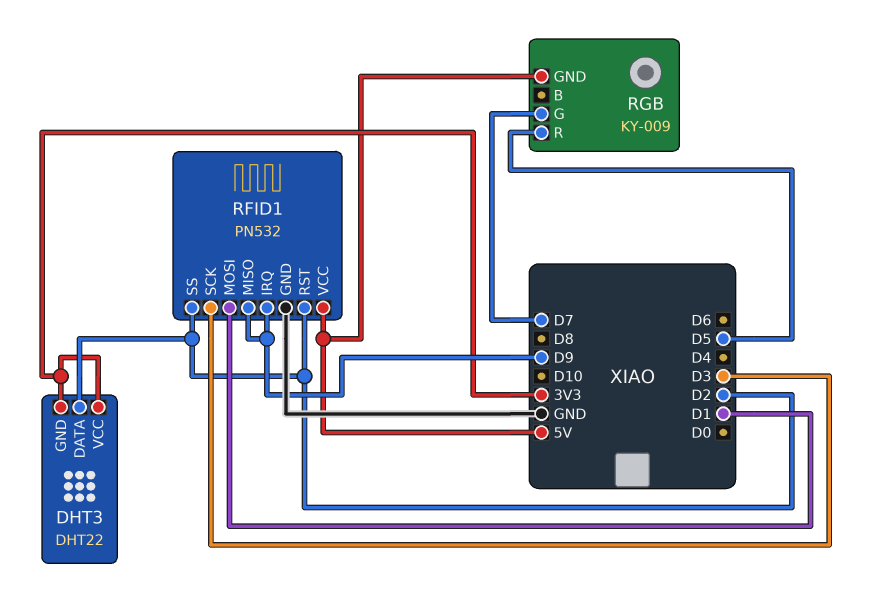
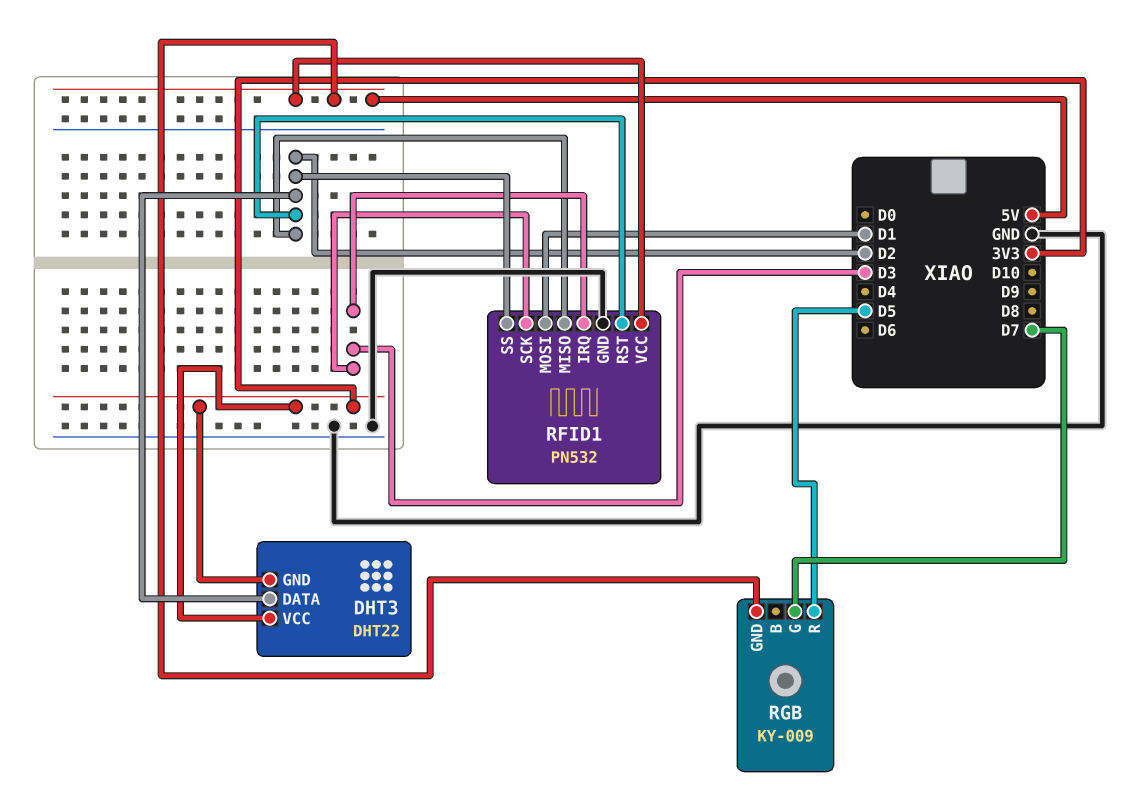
RFID1 pin IRQ: D9 -> D3
RFID1 pin MISO: D9 -> D2

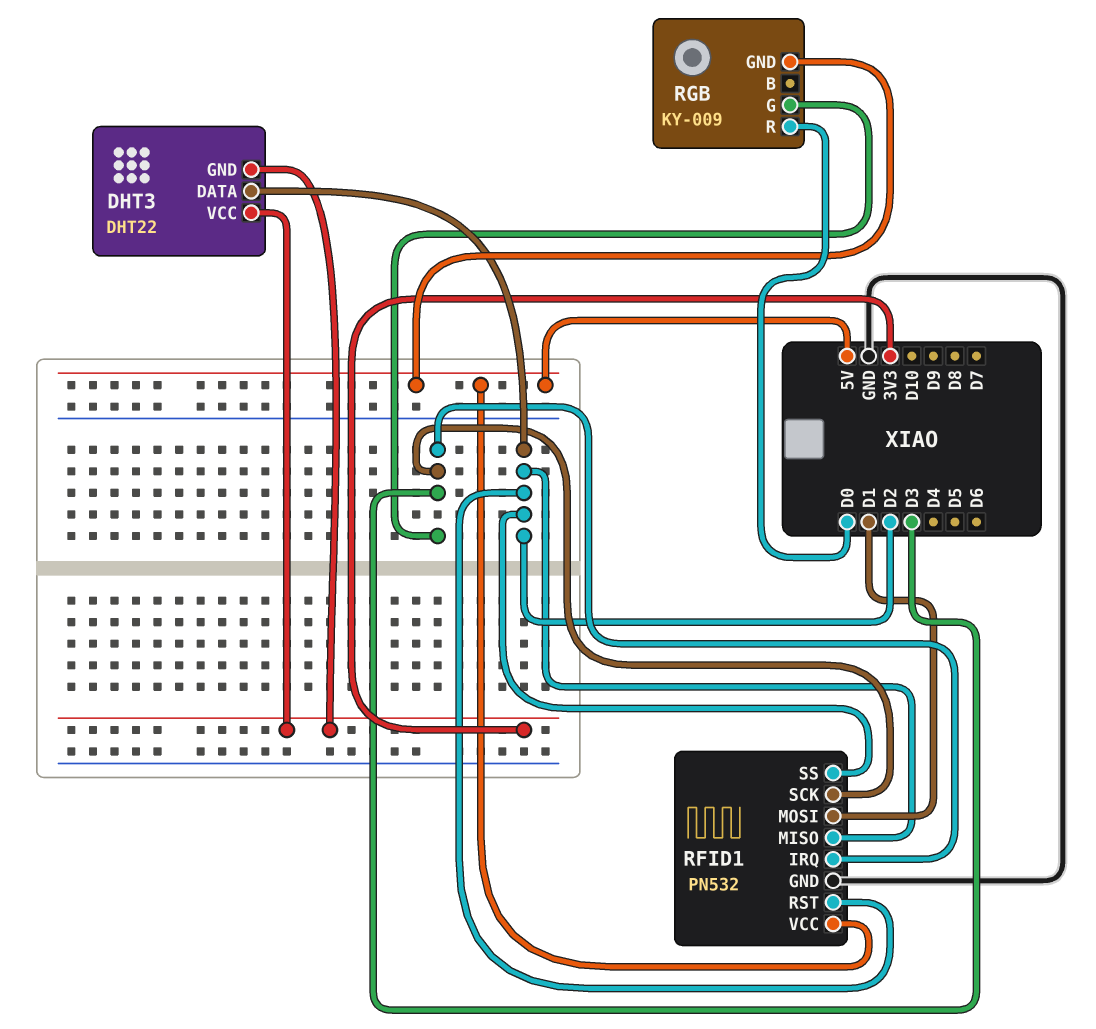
RGB pin G: D7 -> D3
RGB pin R: D5 -> D0

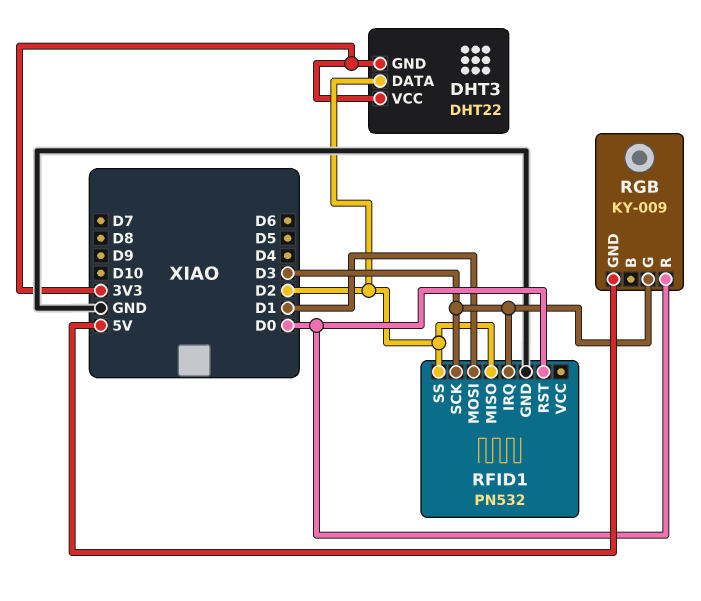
RFID1 pin RST: D2 -> D0
RFID1 pin VCC: 5V -> none

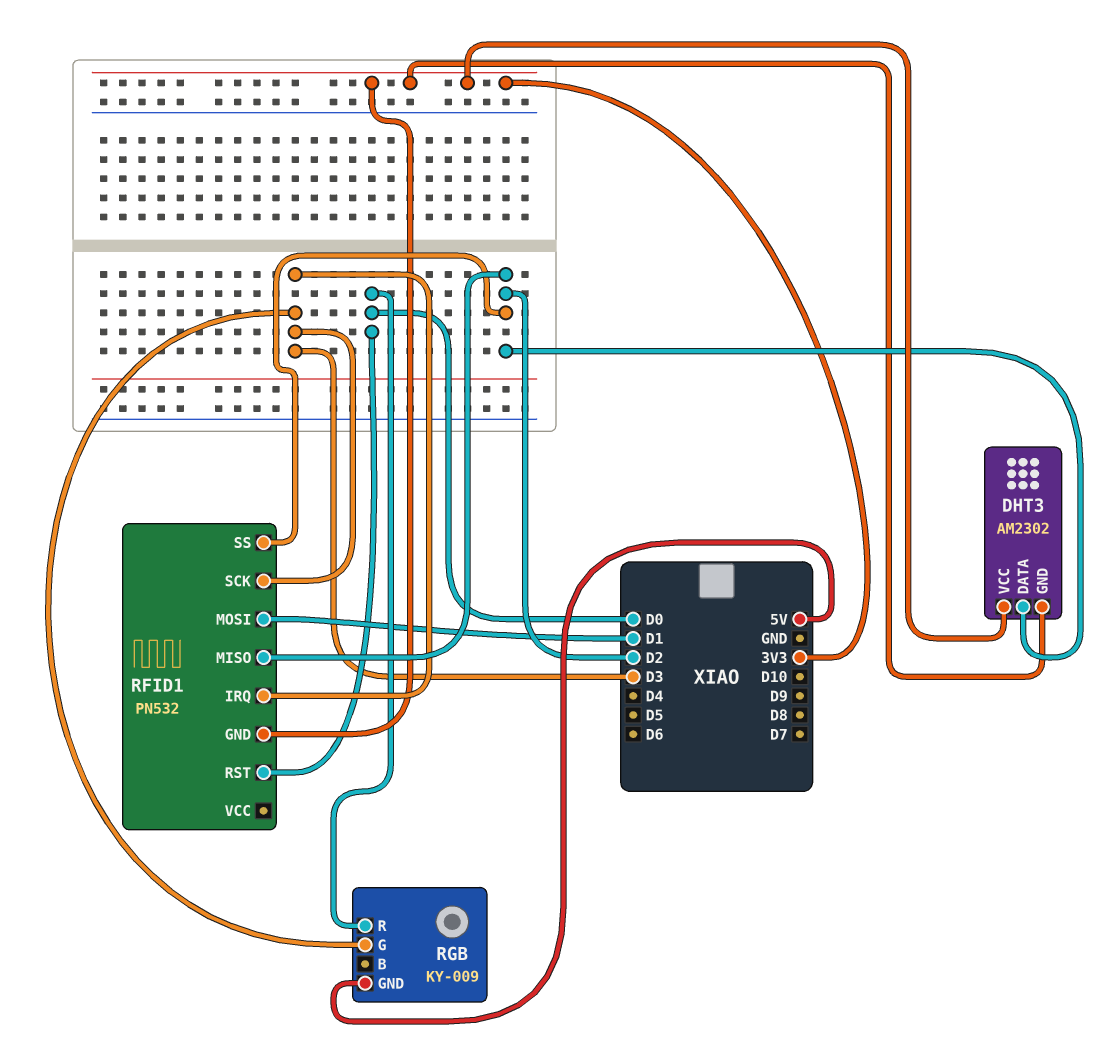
DHT3: DHT22 -> AM2302
RFID1 pin GND: GND -> 3V3

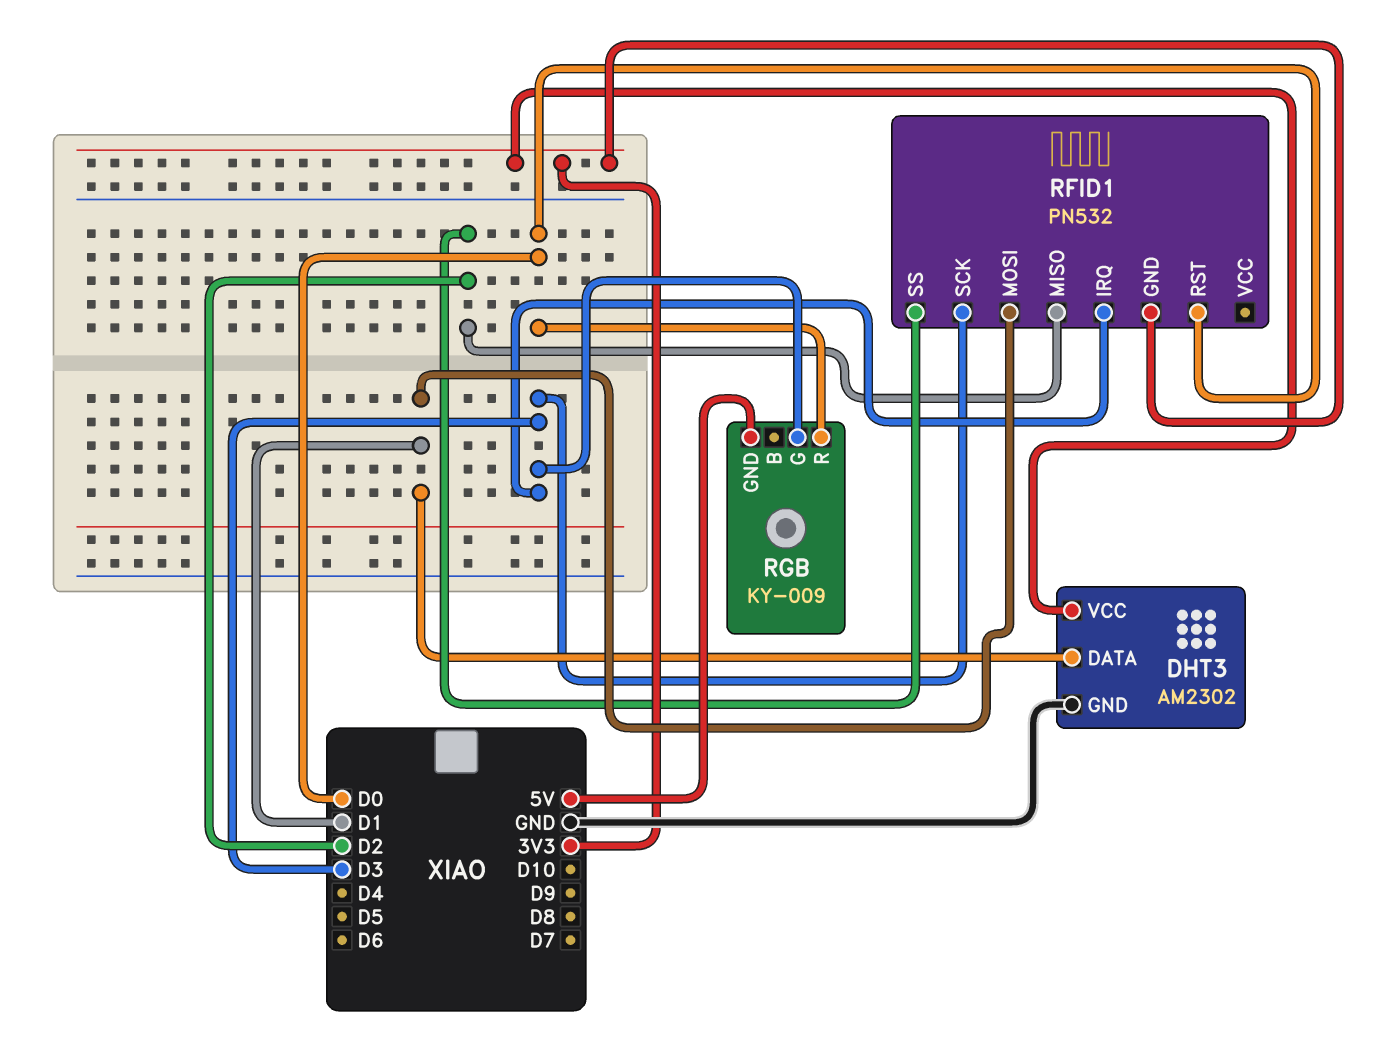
DHT3 pin DATA: D2 -> D1
DHT3 pin GND: 3V3 -> GND

